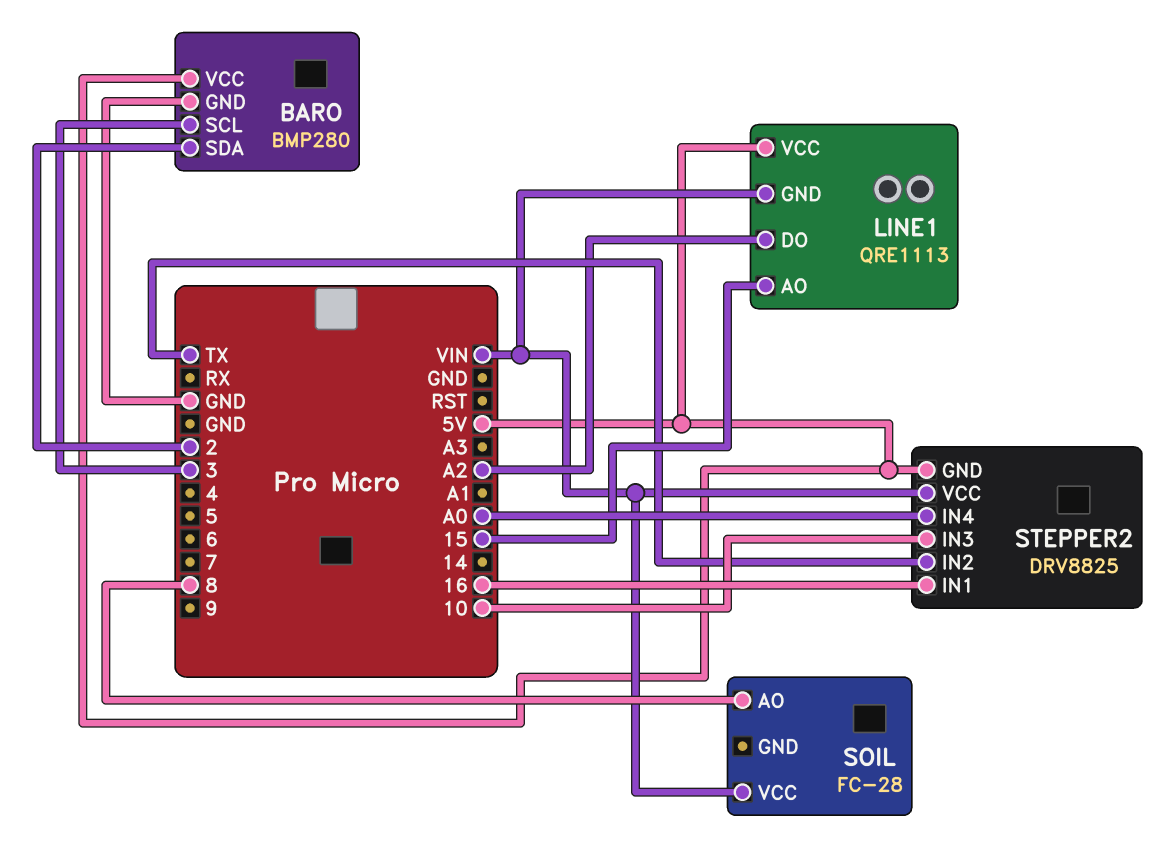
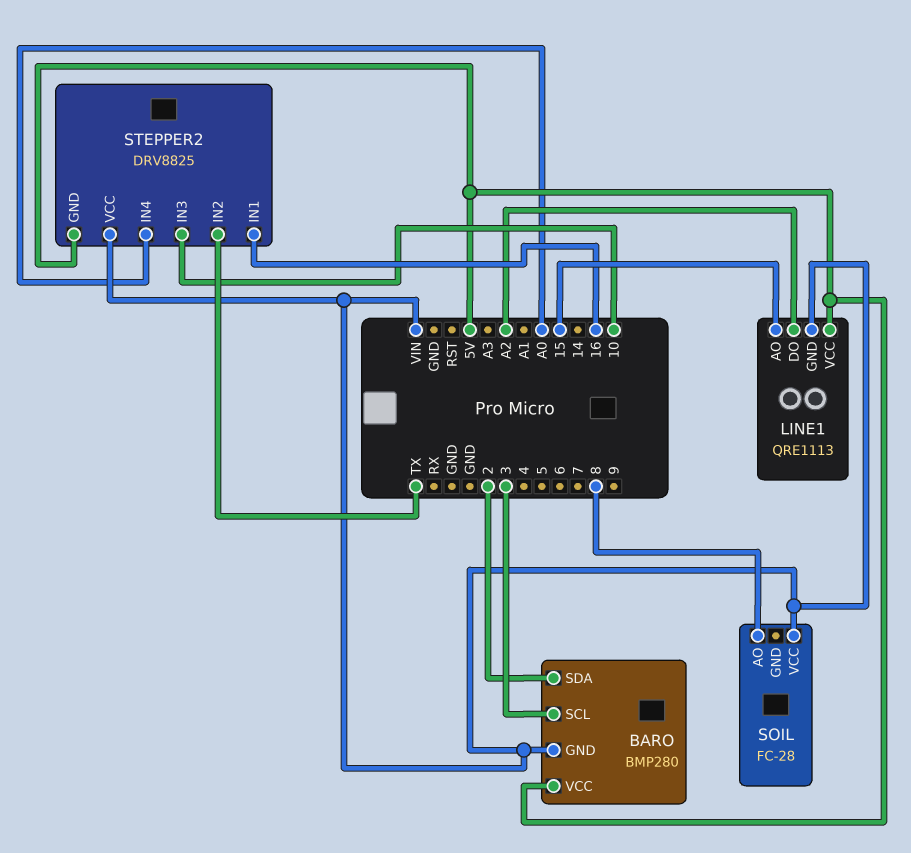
BARO pin GND: GND -> VIN

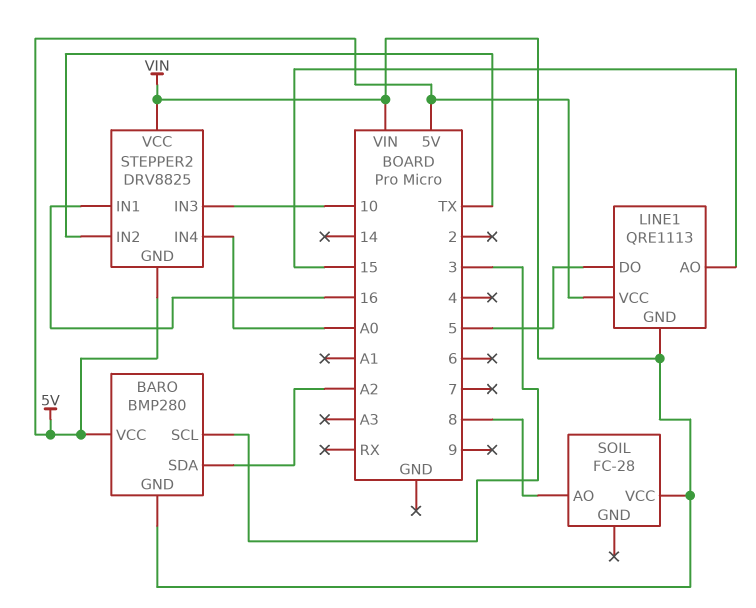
BARO pin SDA: 2 -> A2
LINE1 pin DO: A2 -> 5

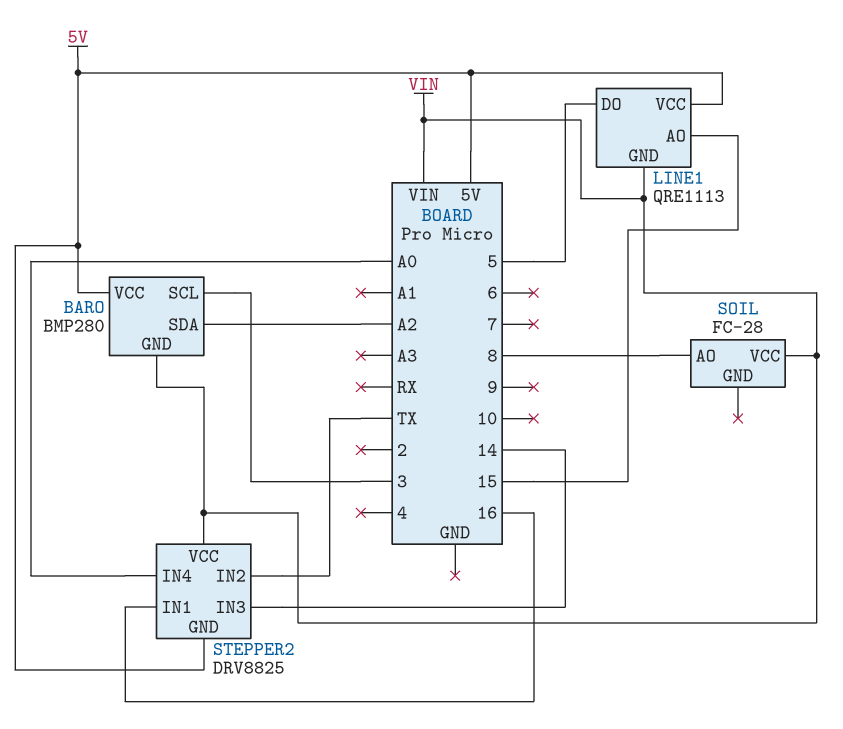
STEPPER2 pin IN3: 10 -> 14

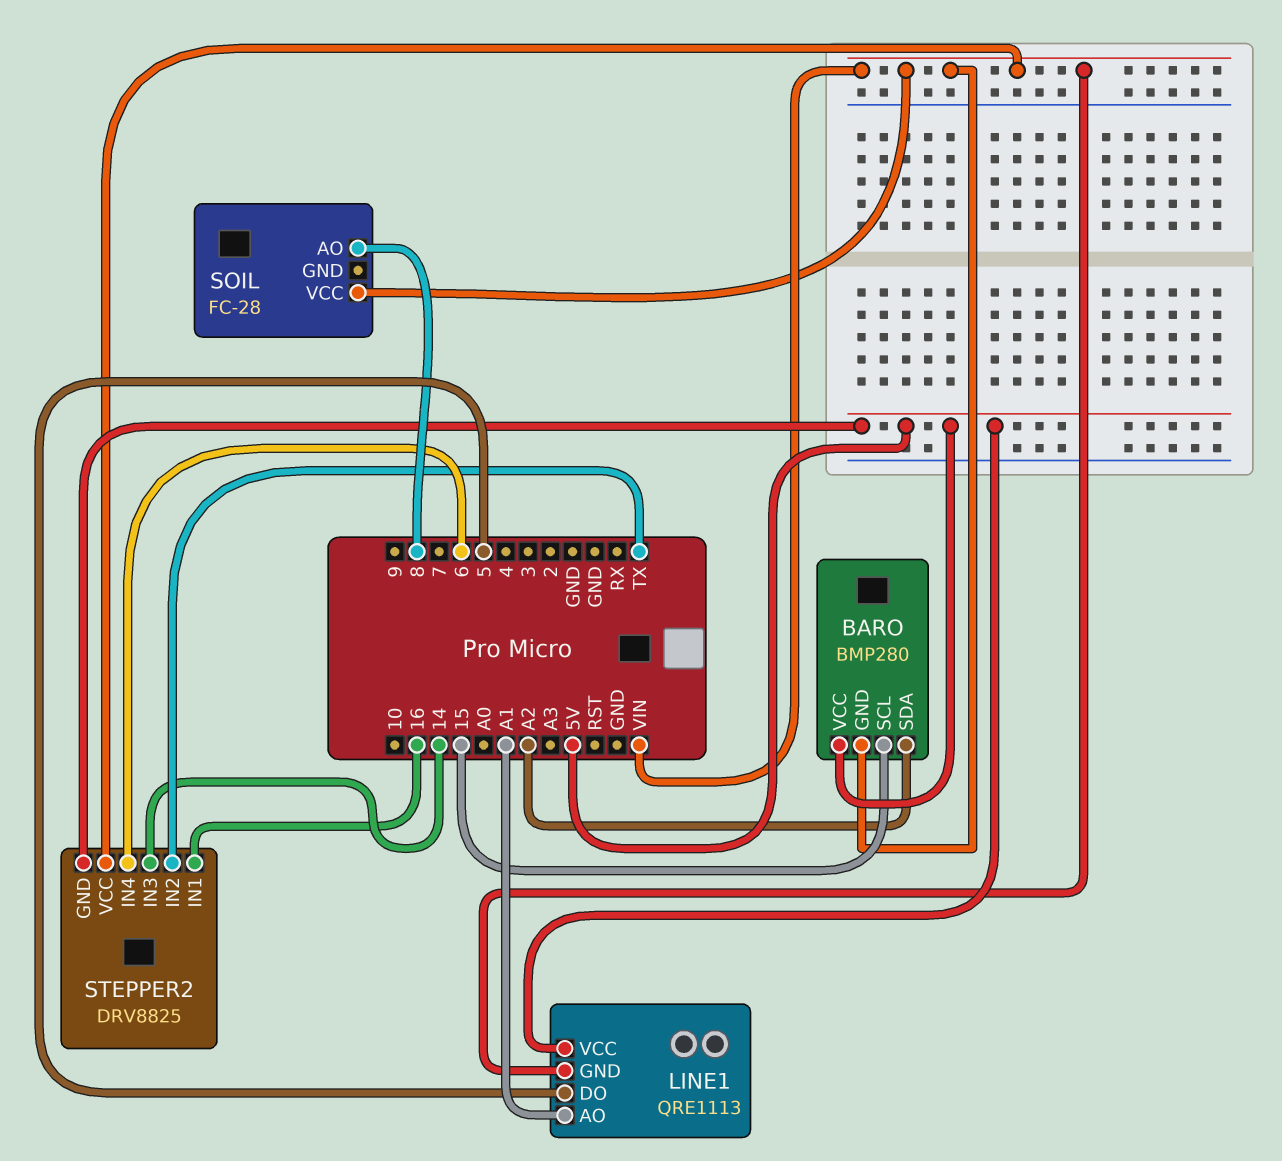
BARO pin SCL: 3 -> 15
LINE1 pin AO: 15 -> A1
STEPPER2 pin IN4: A0 -> 6

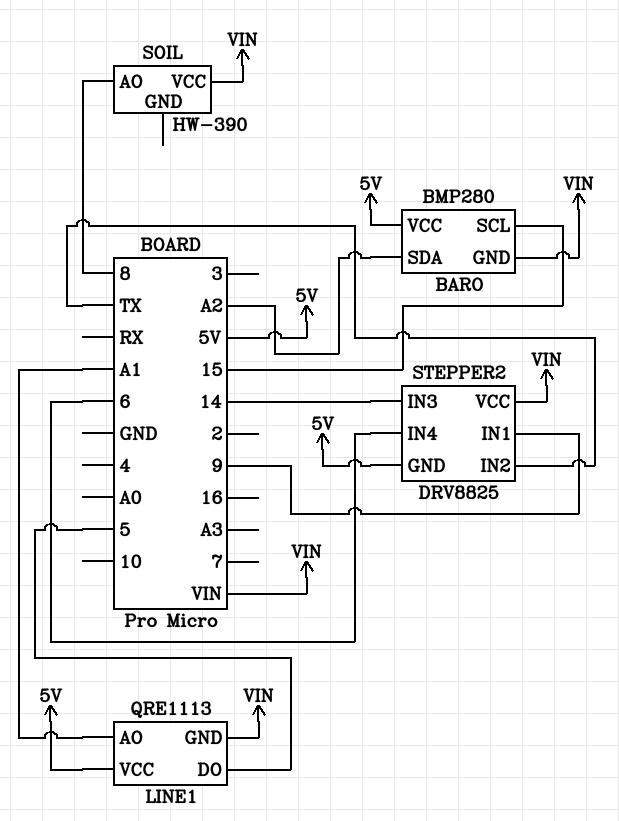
SOIL: FC-28 -> HW-390
STEPPER2 pin IN1: 16 -> 9

